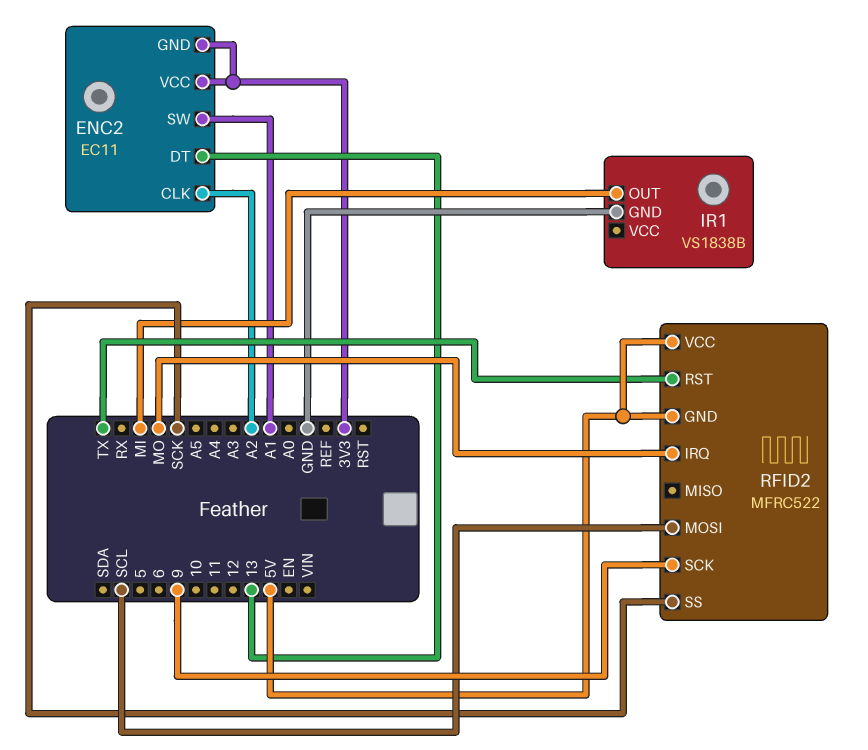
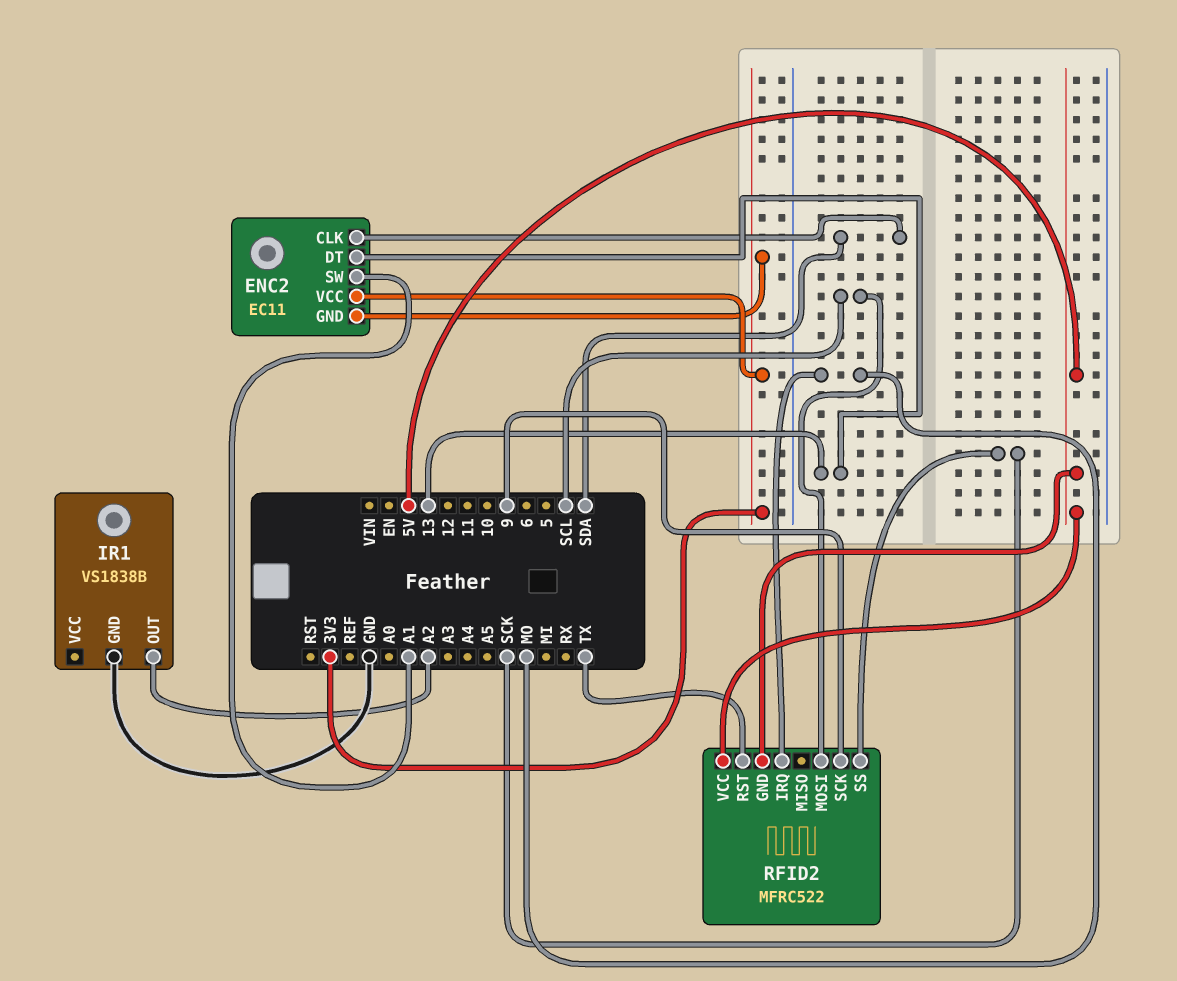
ENC2 pin CLK: A2 -> SDA
IR1 pin OUT: MI -> A2

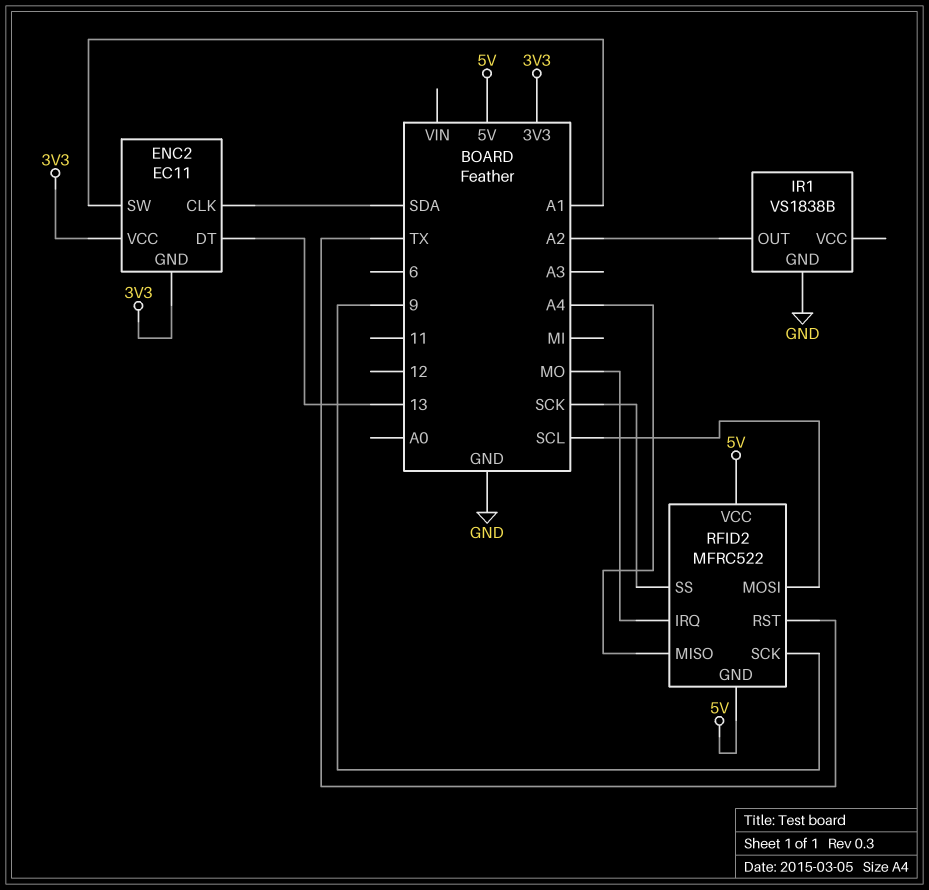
RFID2 pin MISO: none -> A4

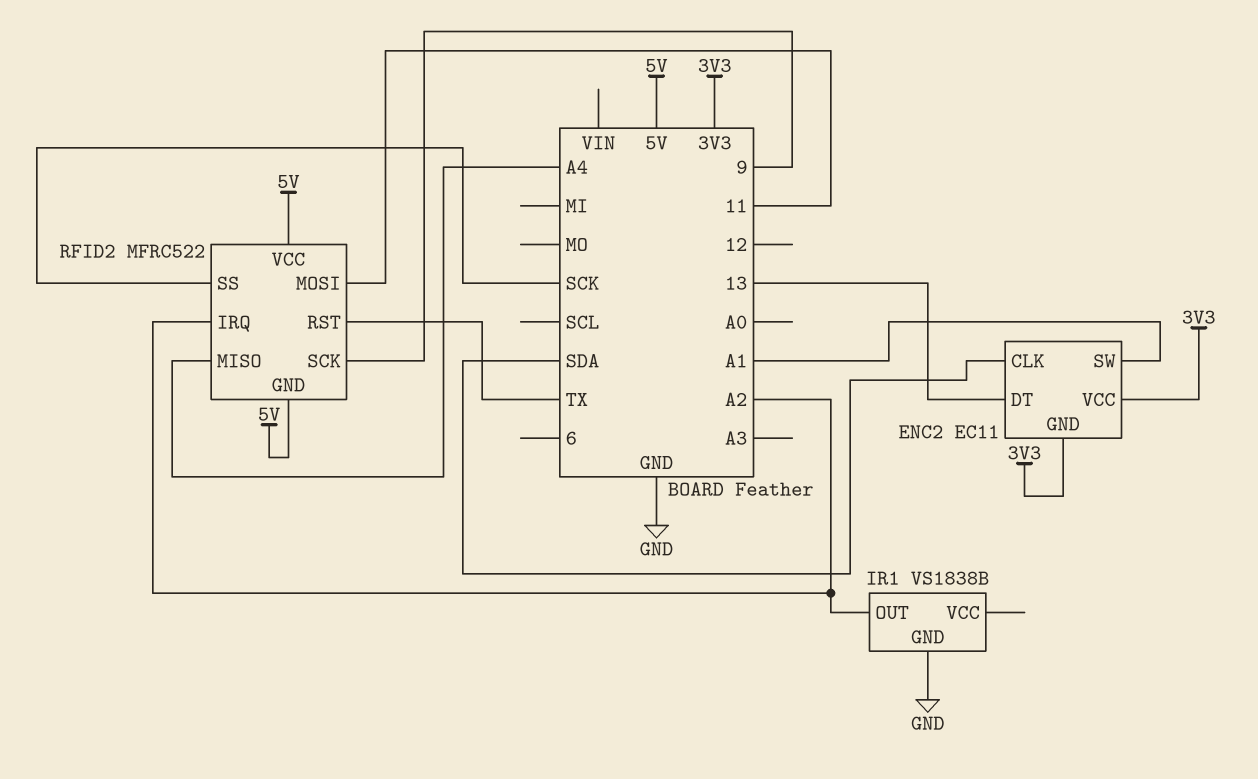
RFID2 pin IRQ: MO -> A2
RFID2 pin MOSI: SCL -> 11

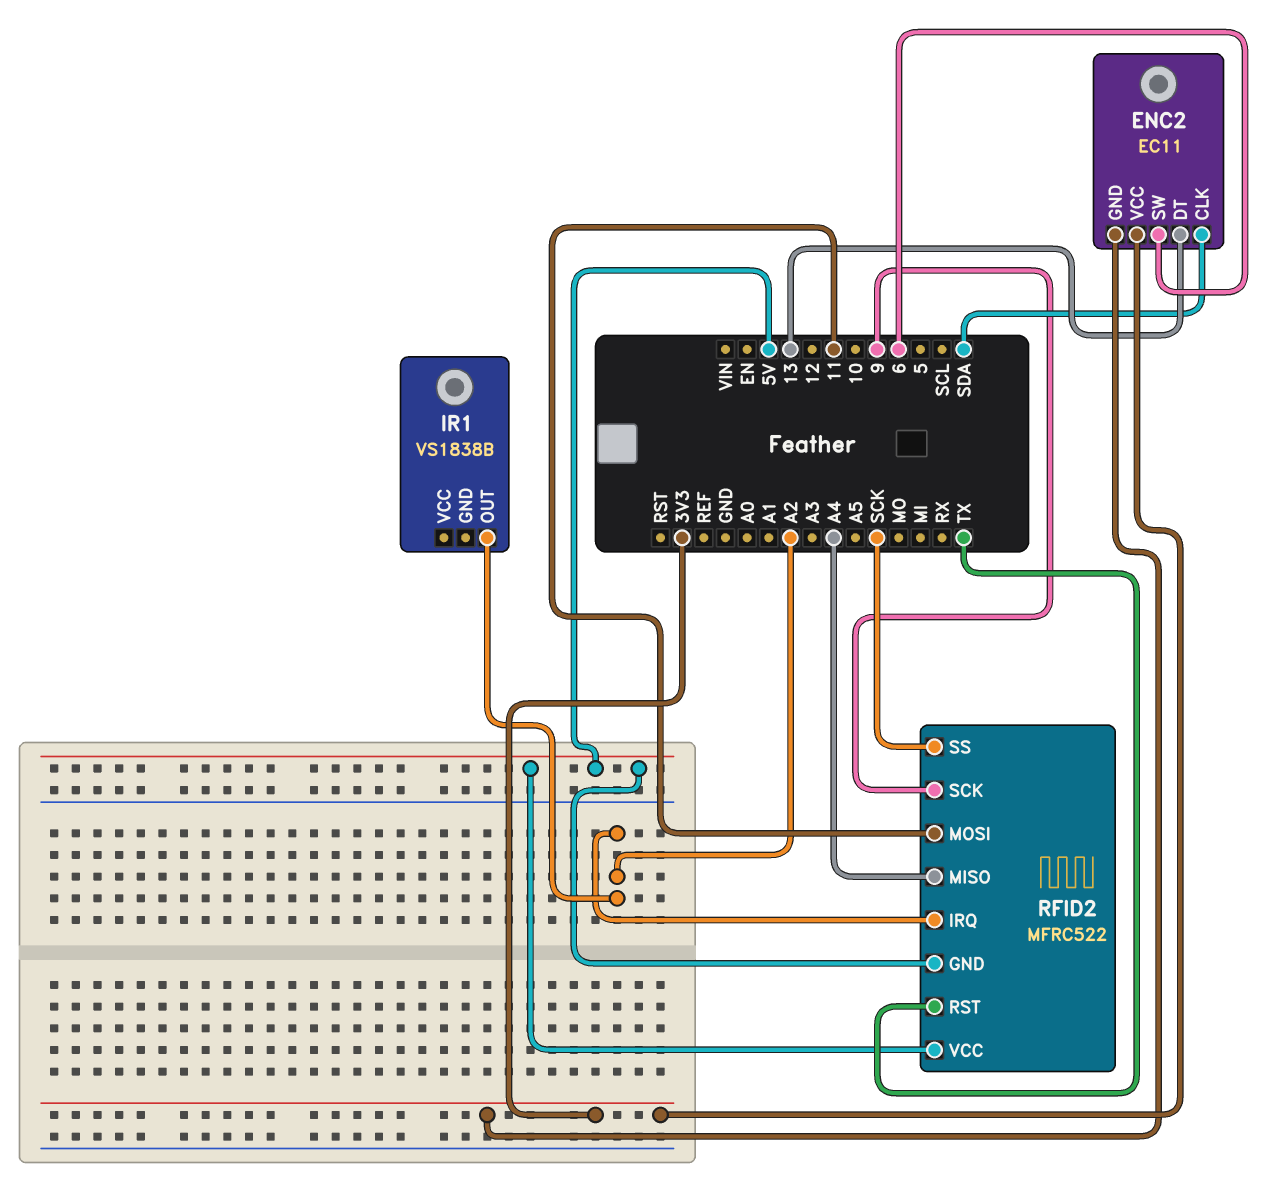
ENC2 pin SW: A1 -> 6
IR1 pin GND: GND -> none

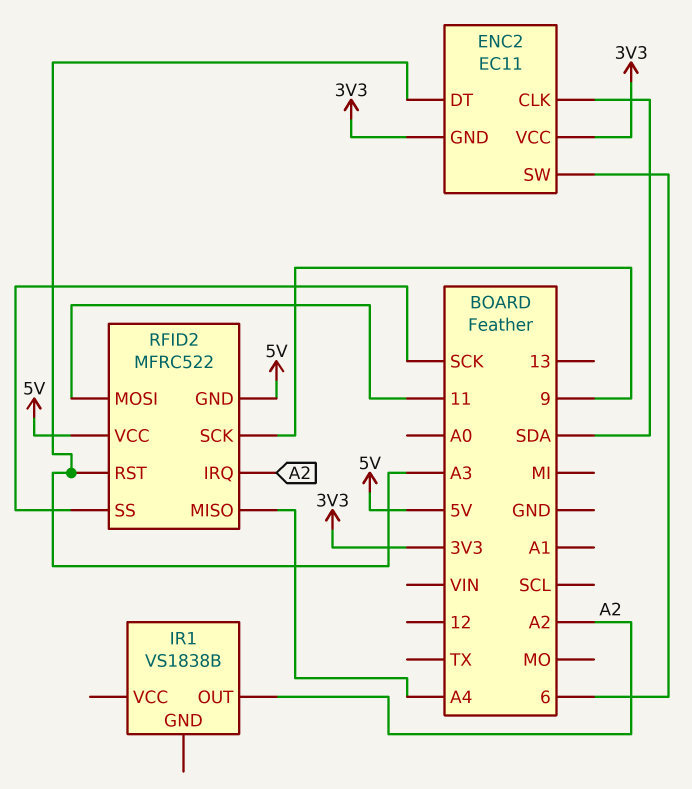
ENC2 pin DT: 13 -> A3
RFID2 pin RST: TX -> A3

